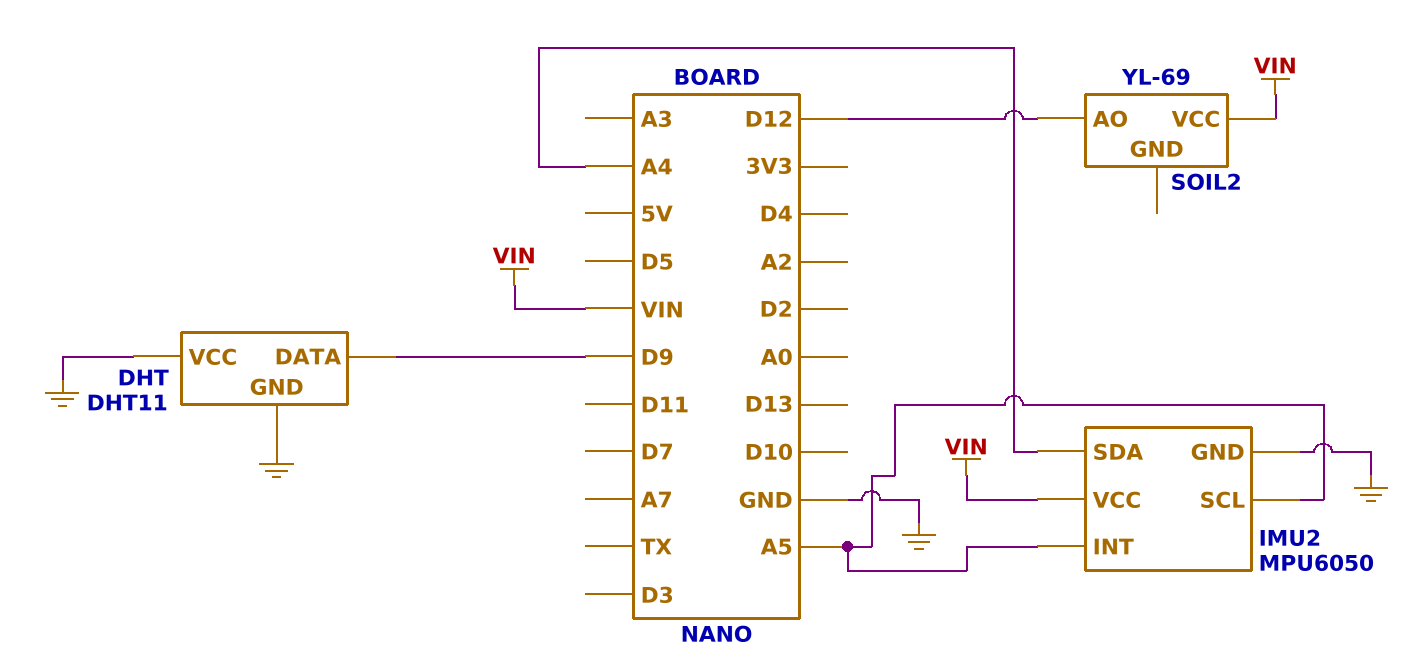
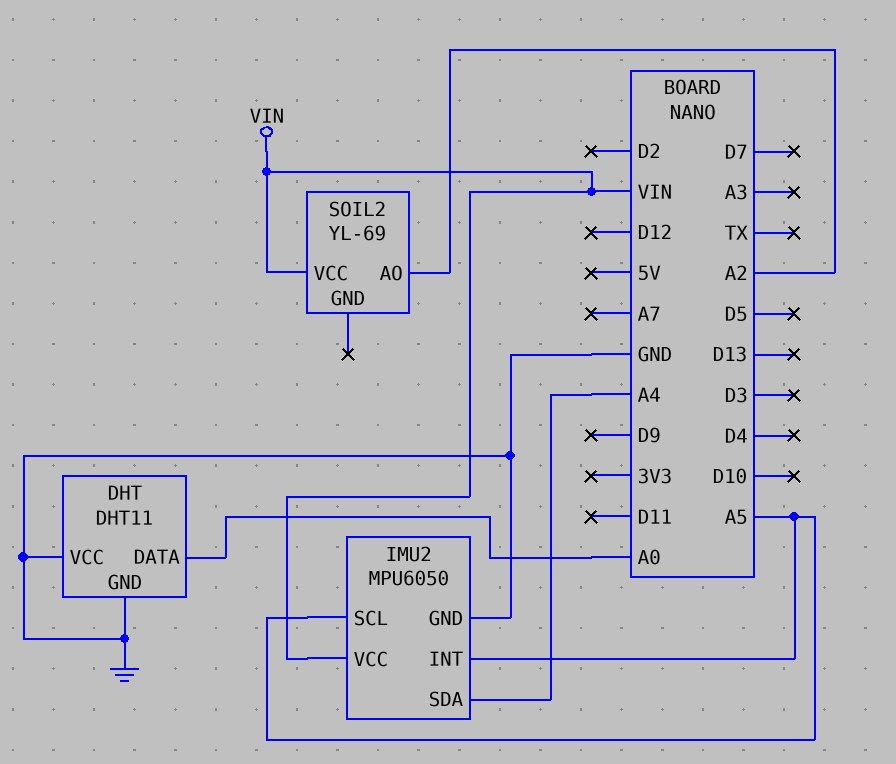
DHT pin DATA: D9 -> A0
SOIL2 pin AO: D12 -> A2

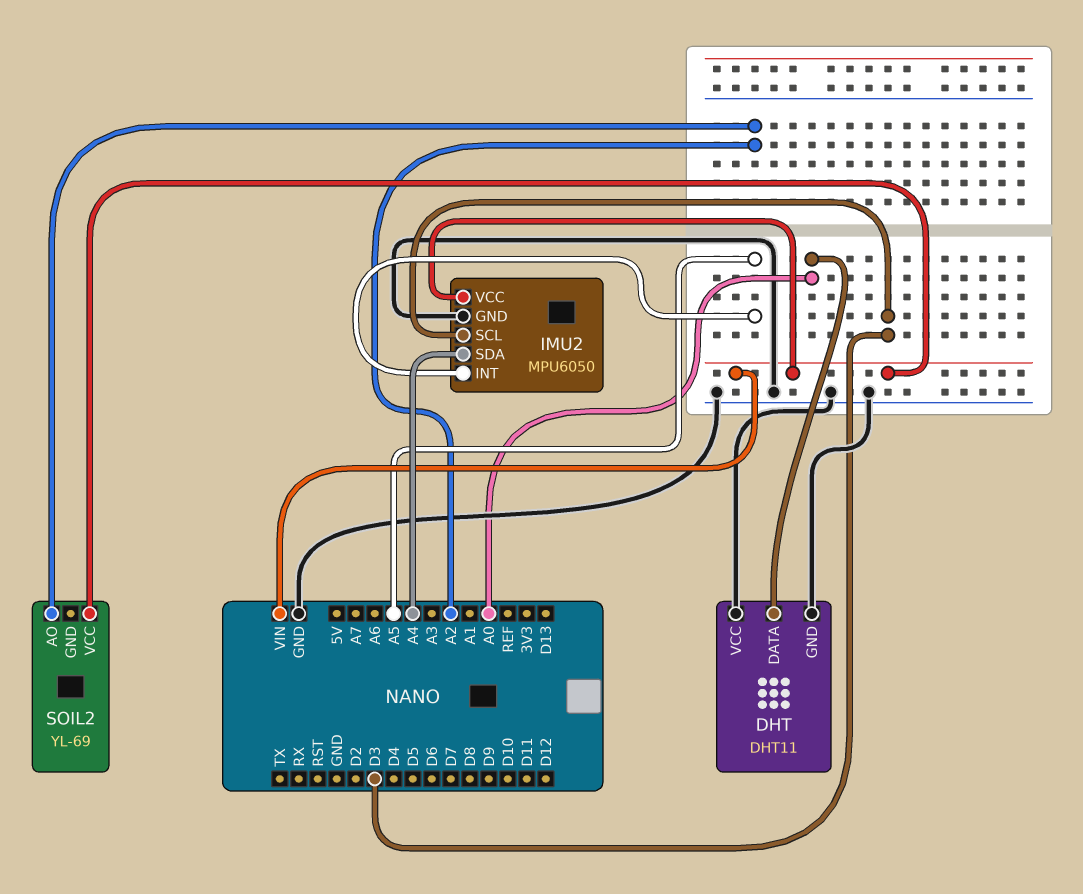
IMU2 pin SCL: A5 -> D3

